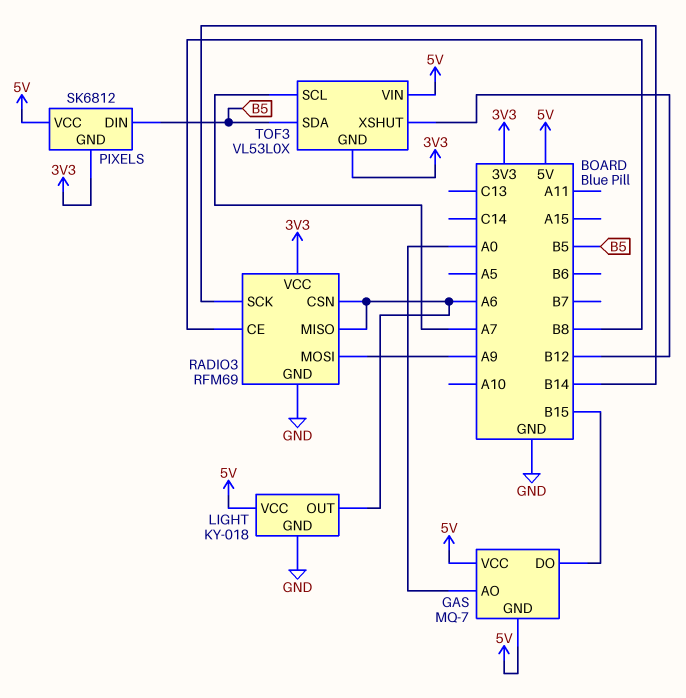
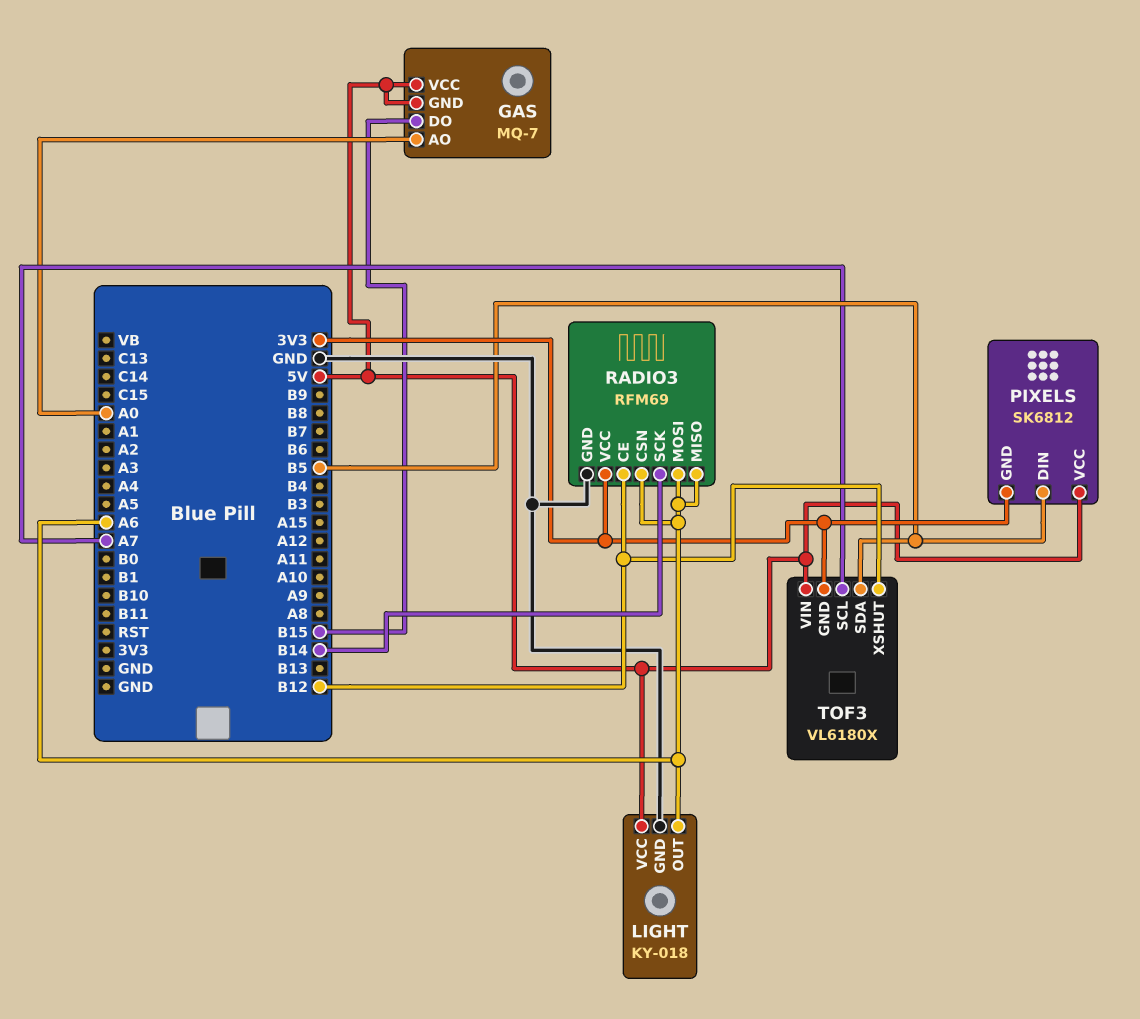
RADIO3 pin CE: B8 -> B12
RADIO3 pin MOSI: A9 -> A6
TOF3: VL53L0X -> VL6180X

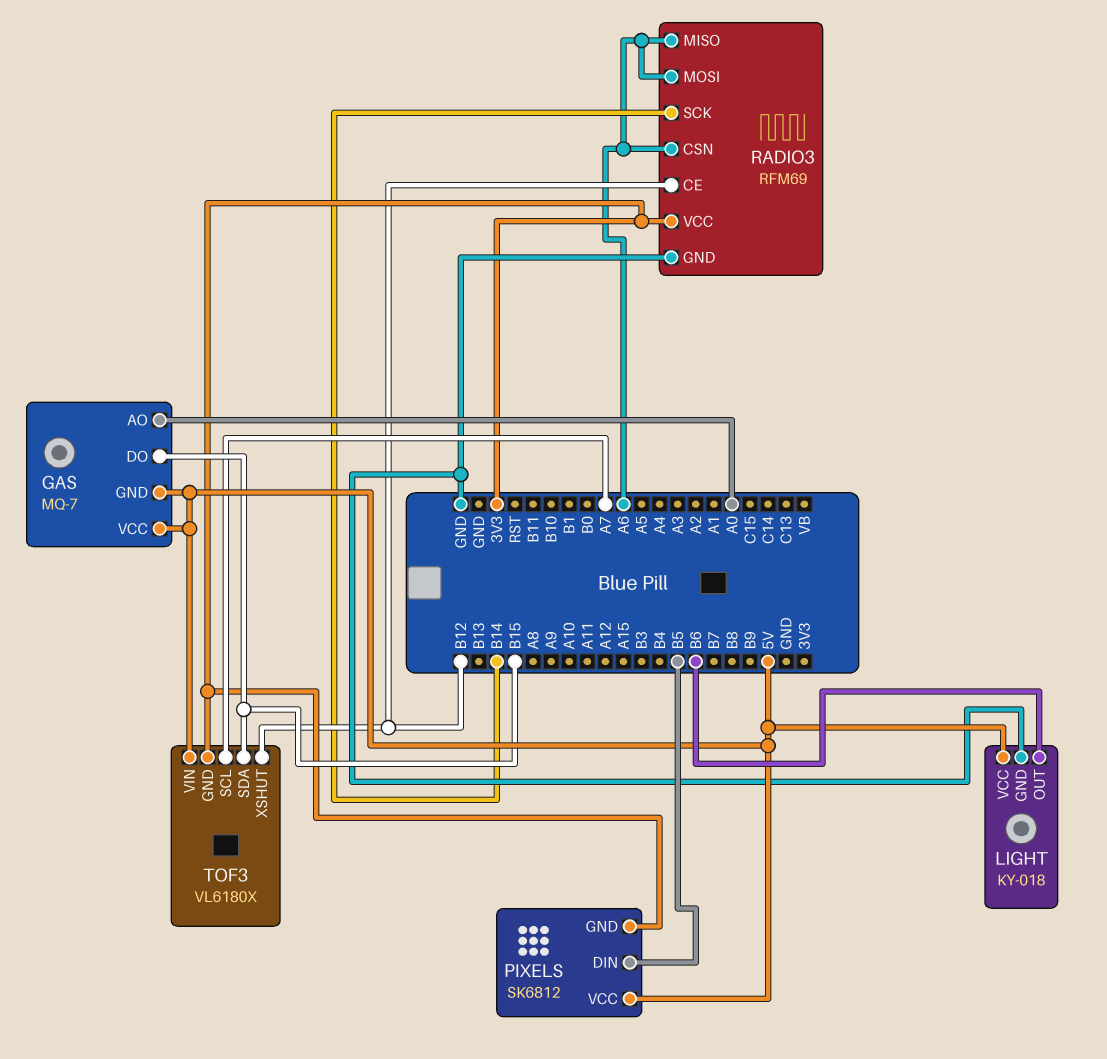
LIGHT pin OUT: A6 -> B6
TOF3 pin SDA: B5 -> B15

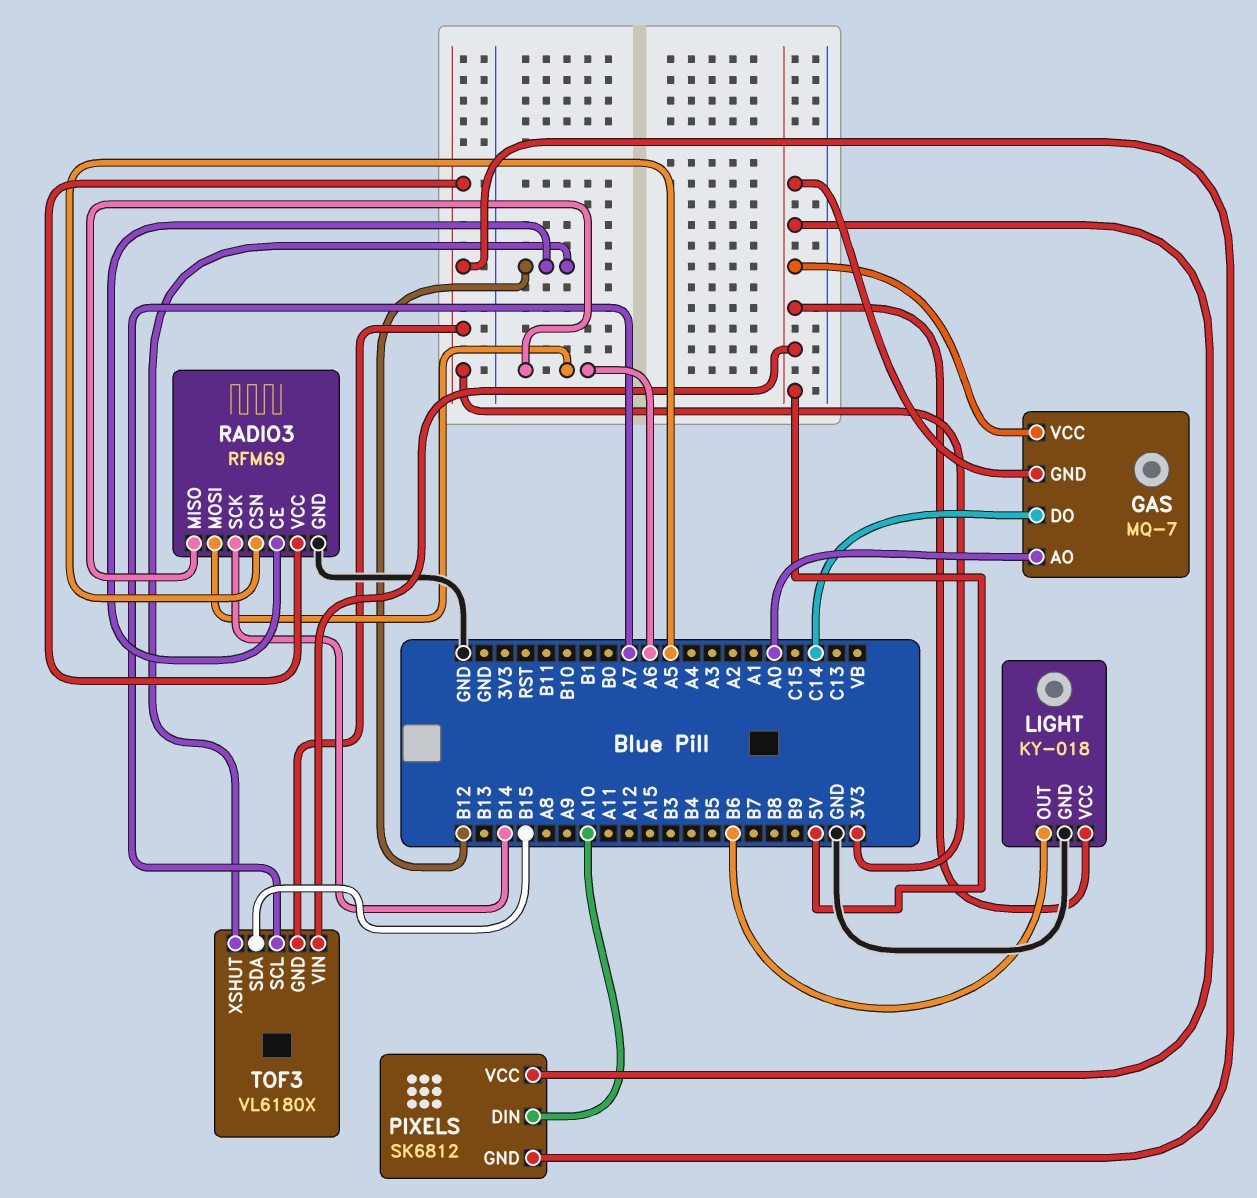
GAS pin DO: B15 -> C14
PIXELS pin DIN: B5 -> A10
RADIO3 pin CSN: A6 -> A5

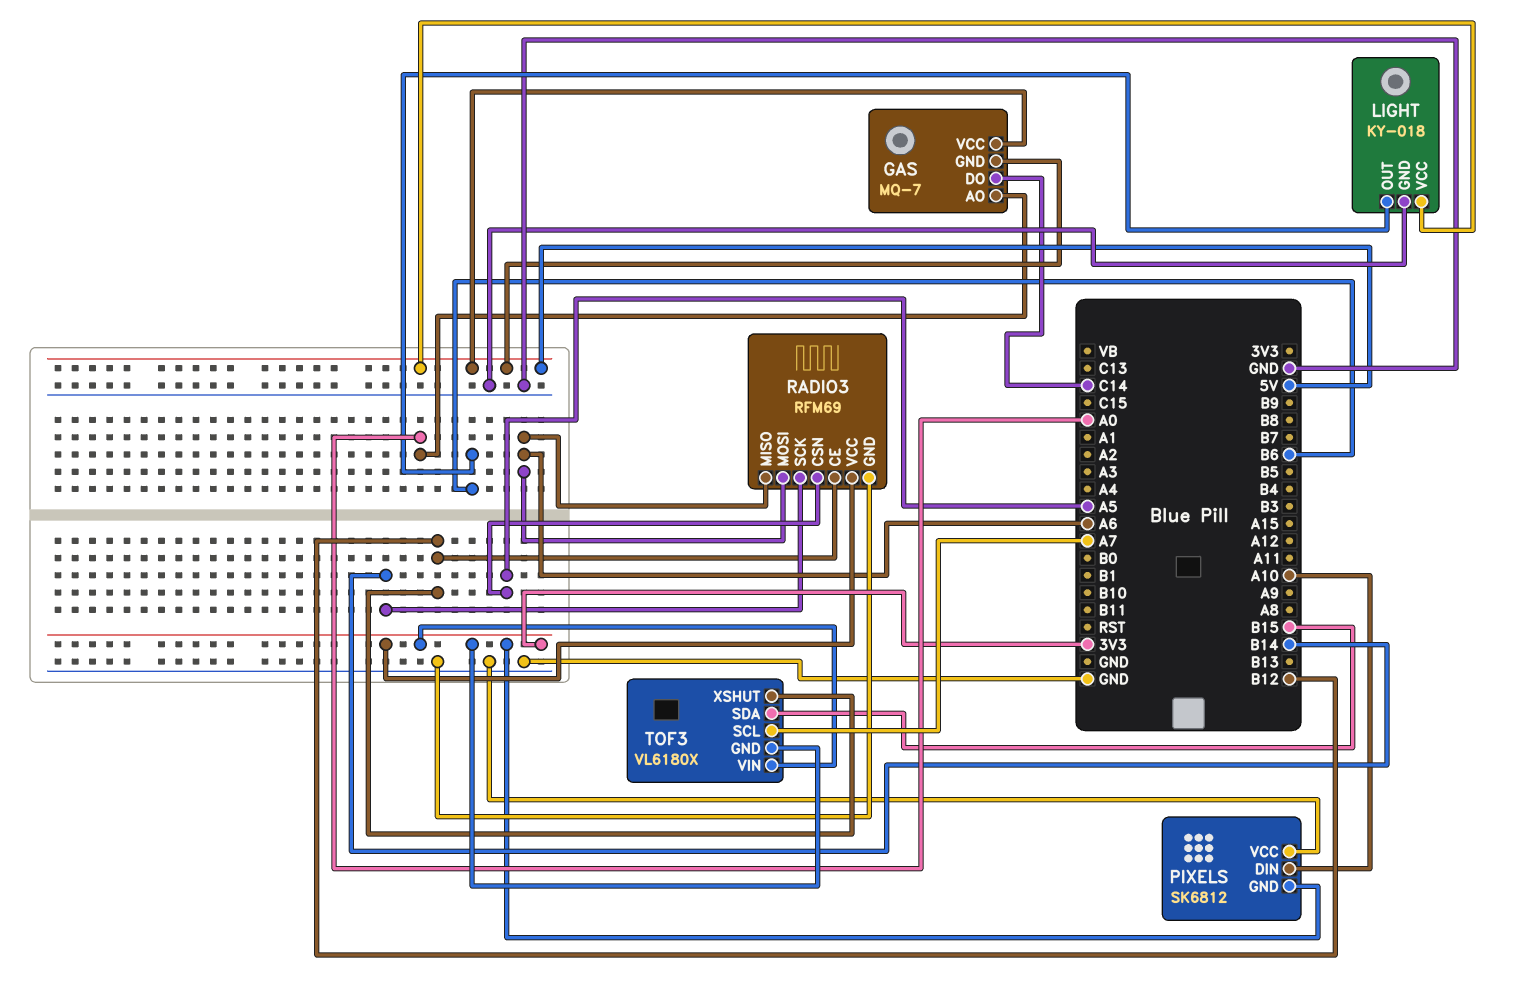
PIXELS pin VCC: 5V -> GND
TOF3 pin VIN: 5V -> 3V3

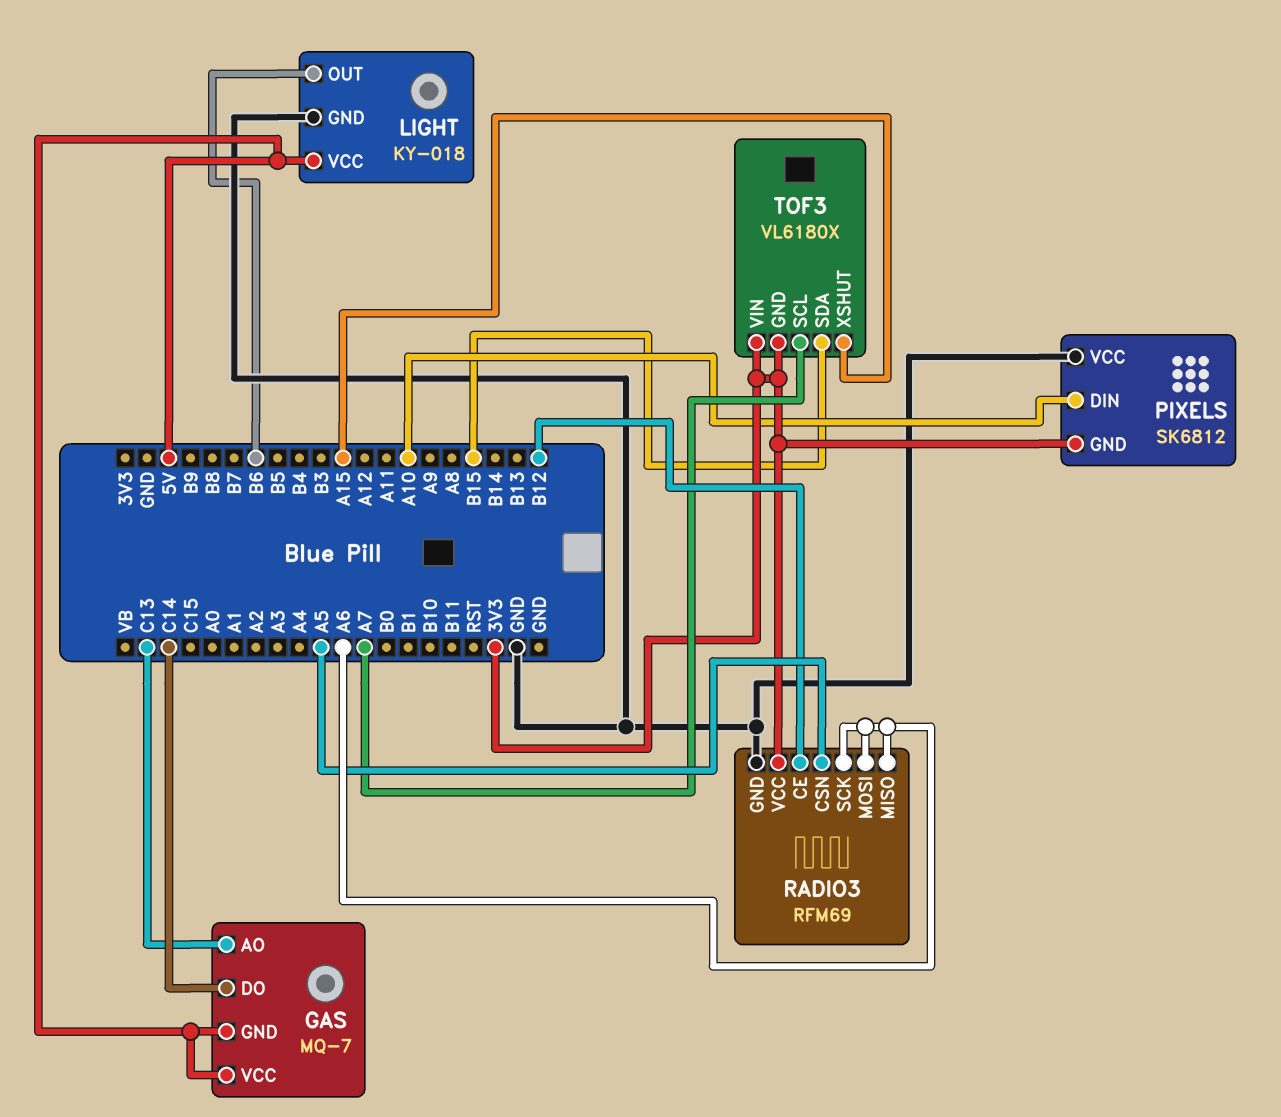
GAS pin AO: A0 -> C13
RADIO3 pin SCK: B14 -> A6
TOF3 pin XSHUT: B12 -> A15

